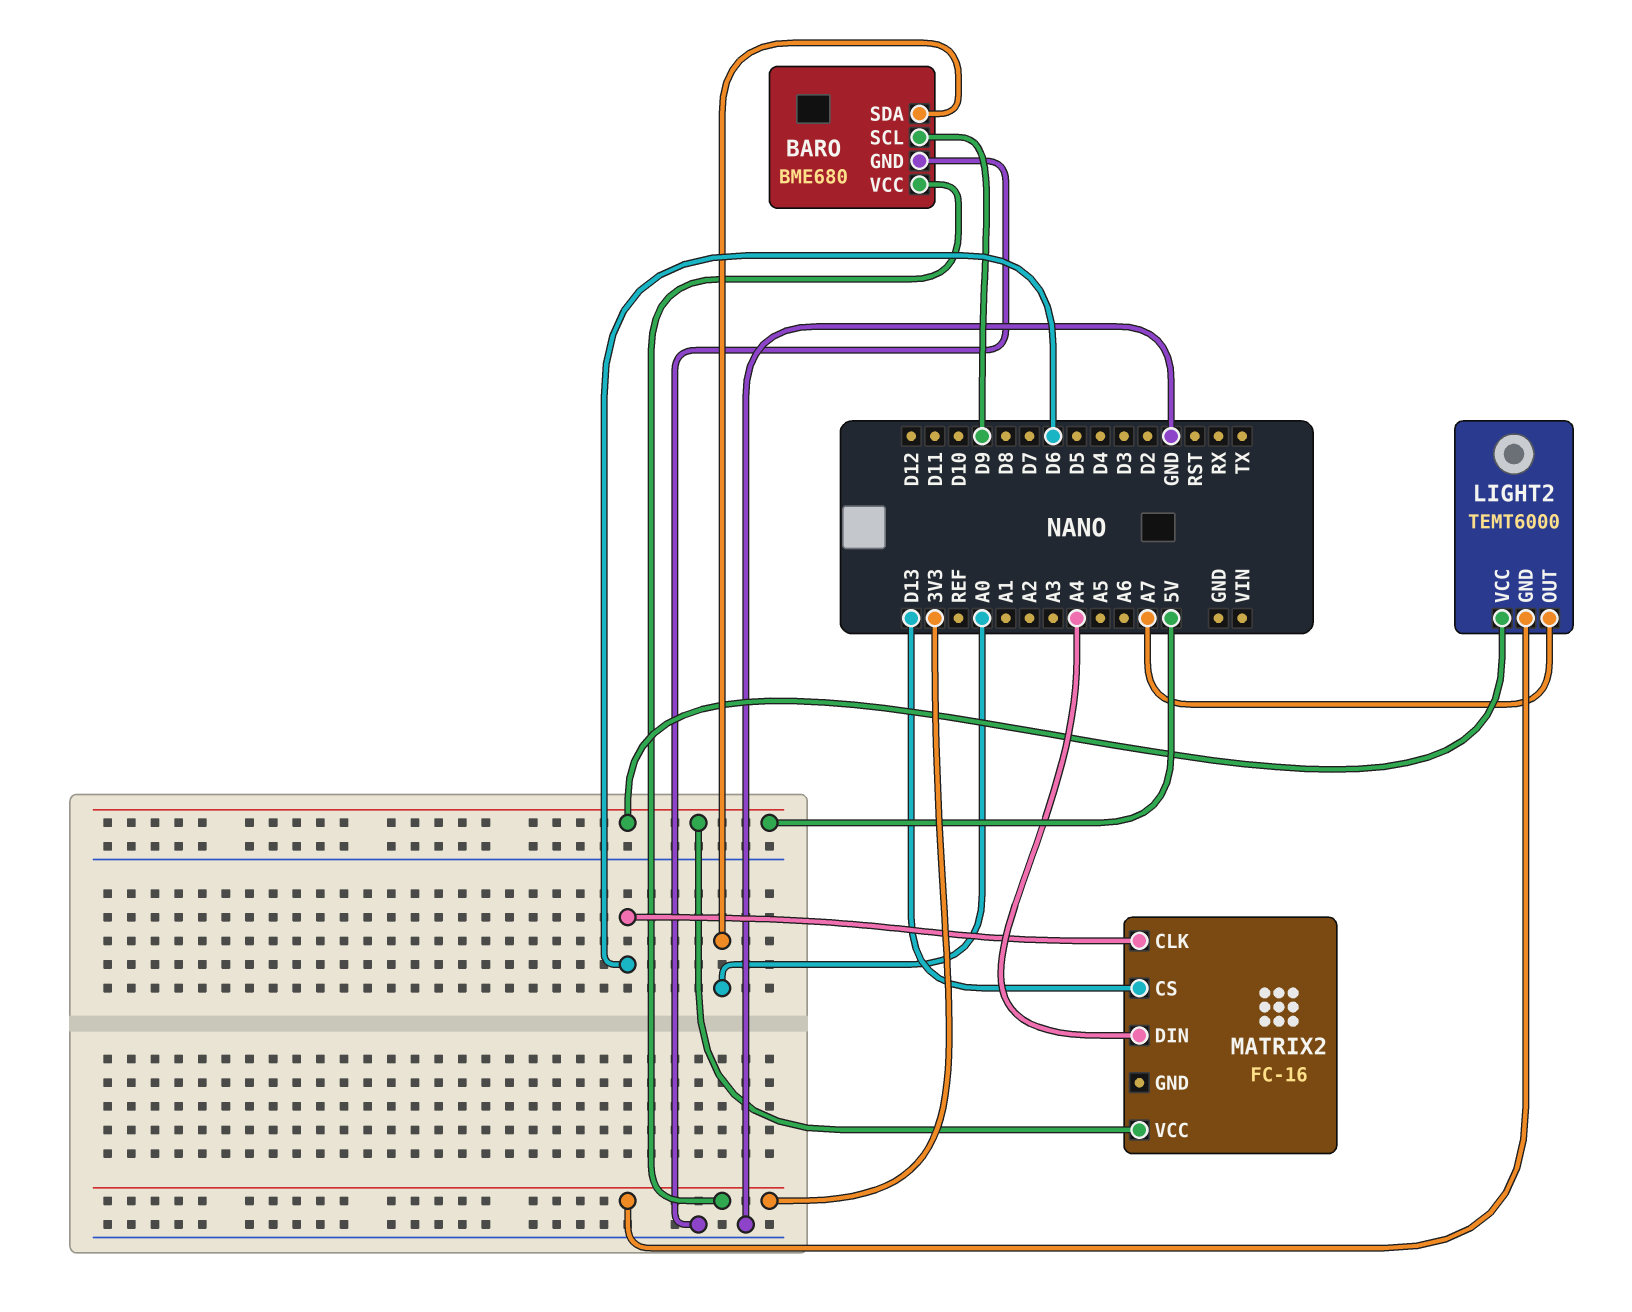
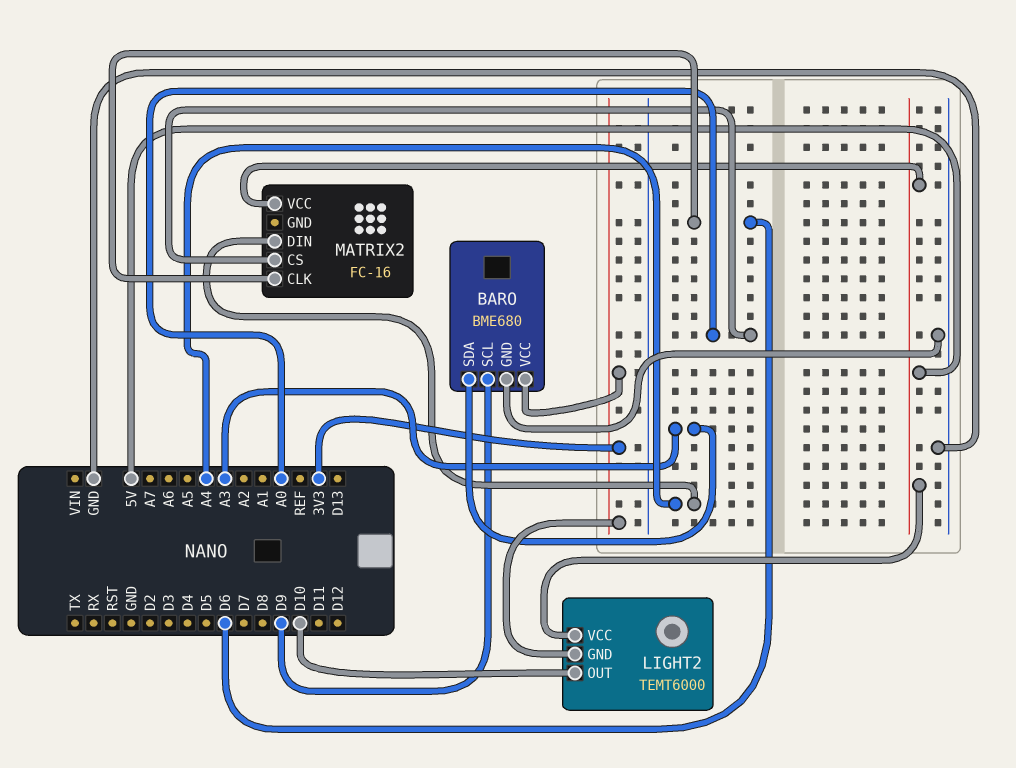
BARO pin SDA: A0 -> A3
LIGHT2 pin OUT: A7 -> D10
MATRIX2 pin CS: D13 -> A0

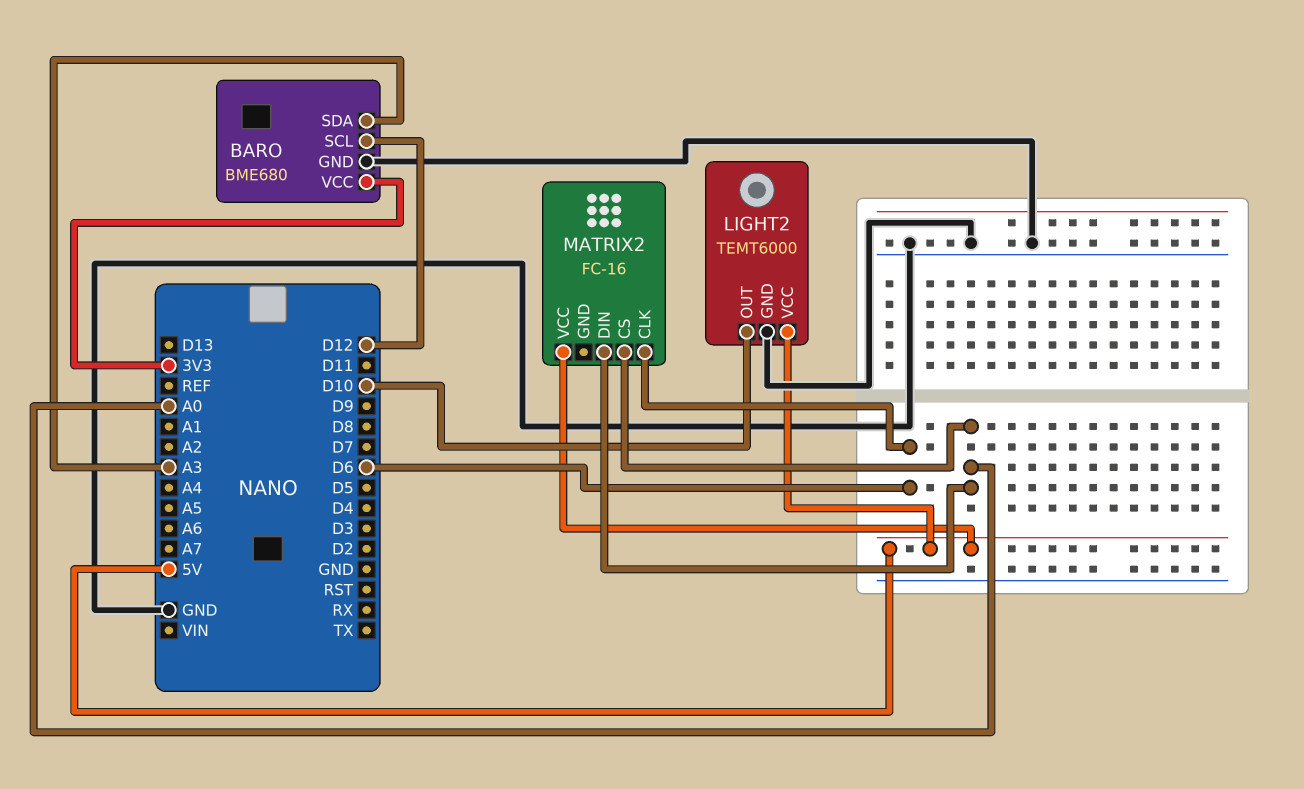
BARO pin SCL: D9 -> D12
LIGHT2 pin GND: 3V3 -> GND
MATRIX2 pin DIN: A4 -> A0

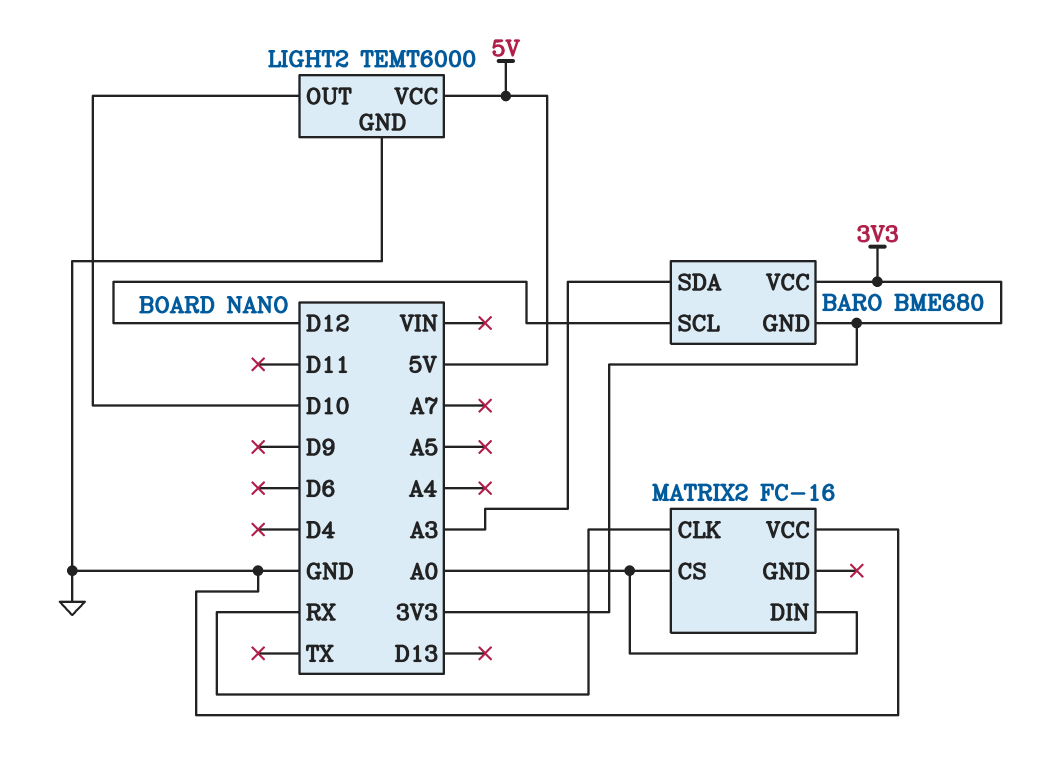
BARO pin GND: GND -> 3V3
MATRIX2 pin CLK: D6 -> RX
MATRIX2 pin VCC: 5V -> GND

